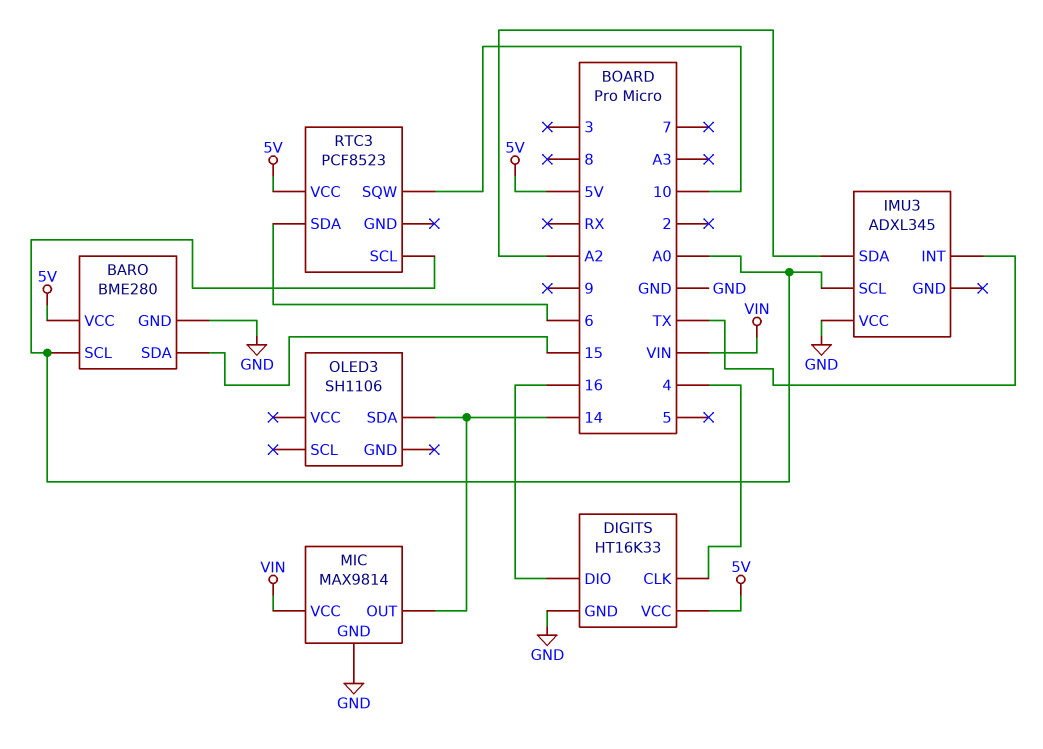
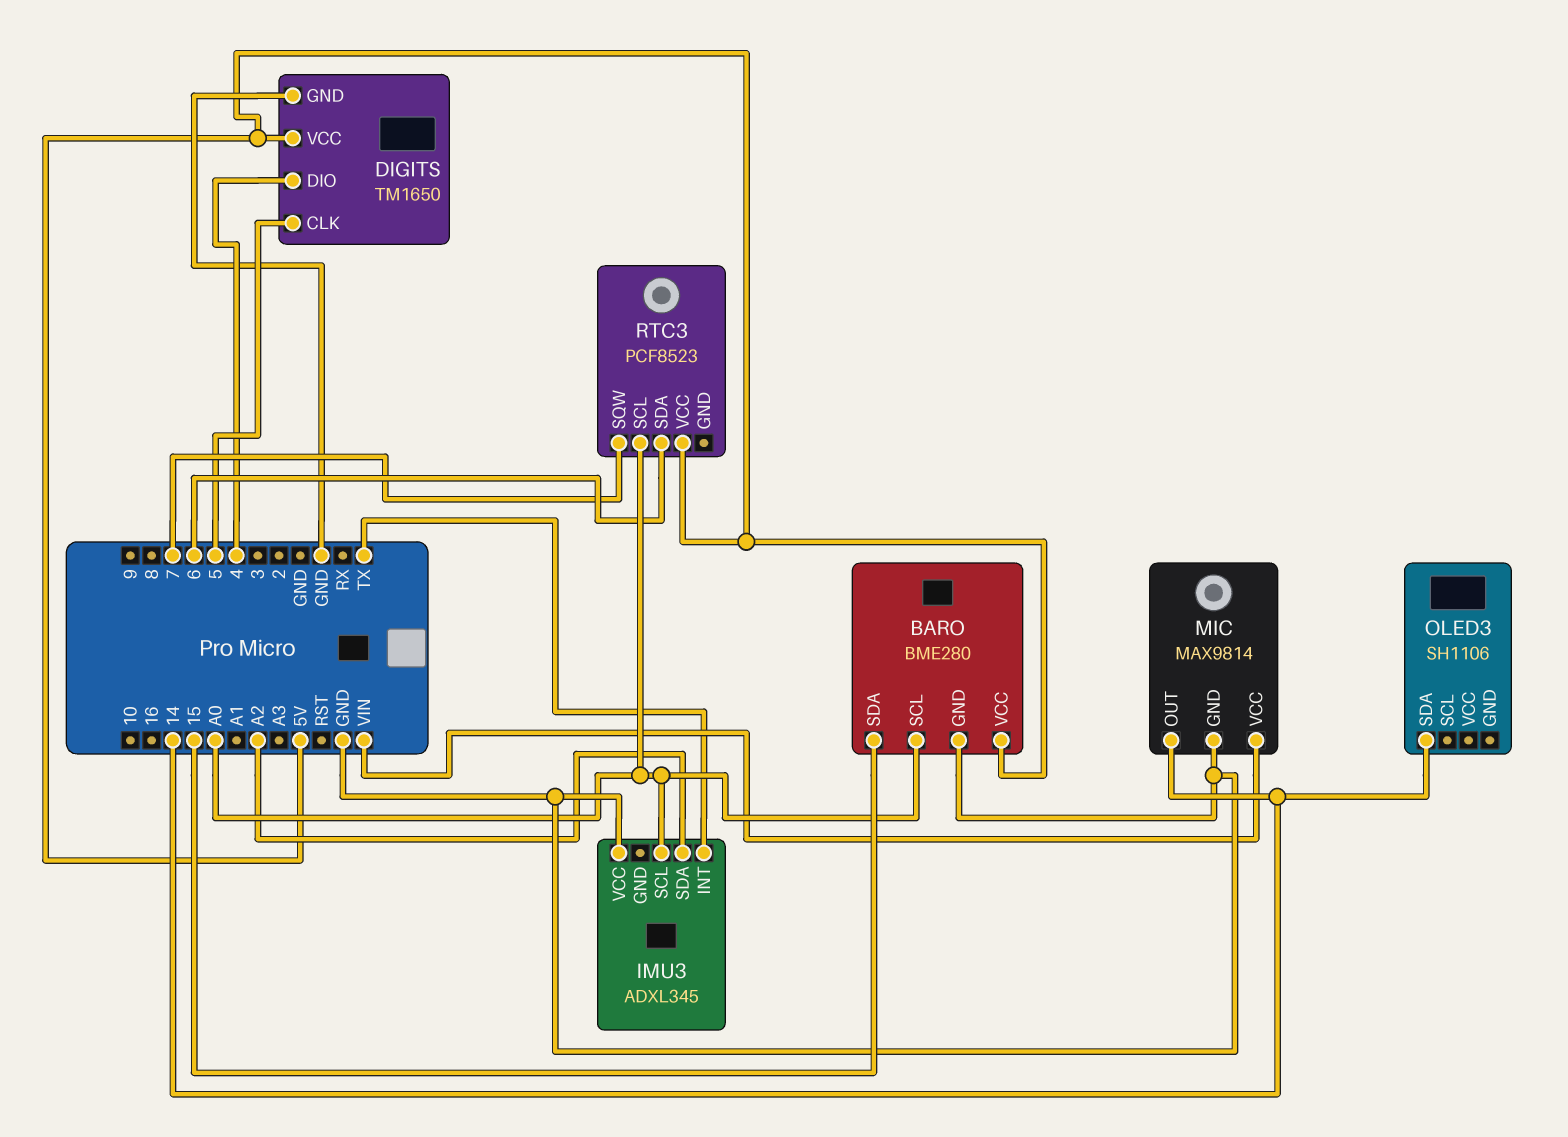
DIGITS: HT16K33 -> TM1650
DIGITS pin CLK: 4 -> 5
DIGITS pin DIO: 16 -> 4
RTC3 pin SQW: 10 -> 7

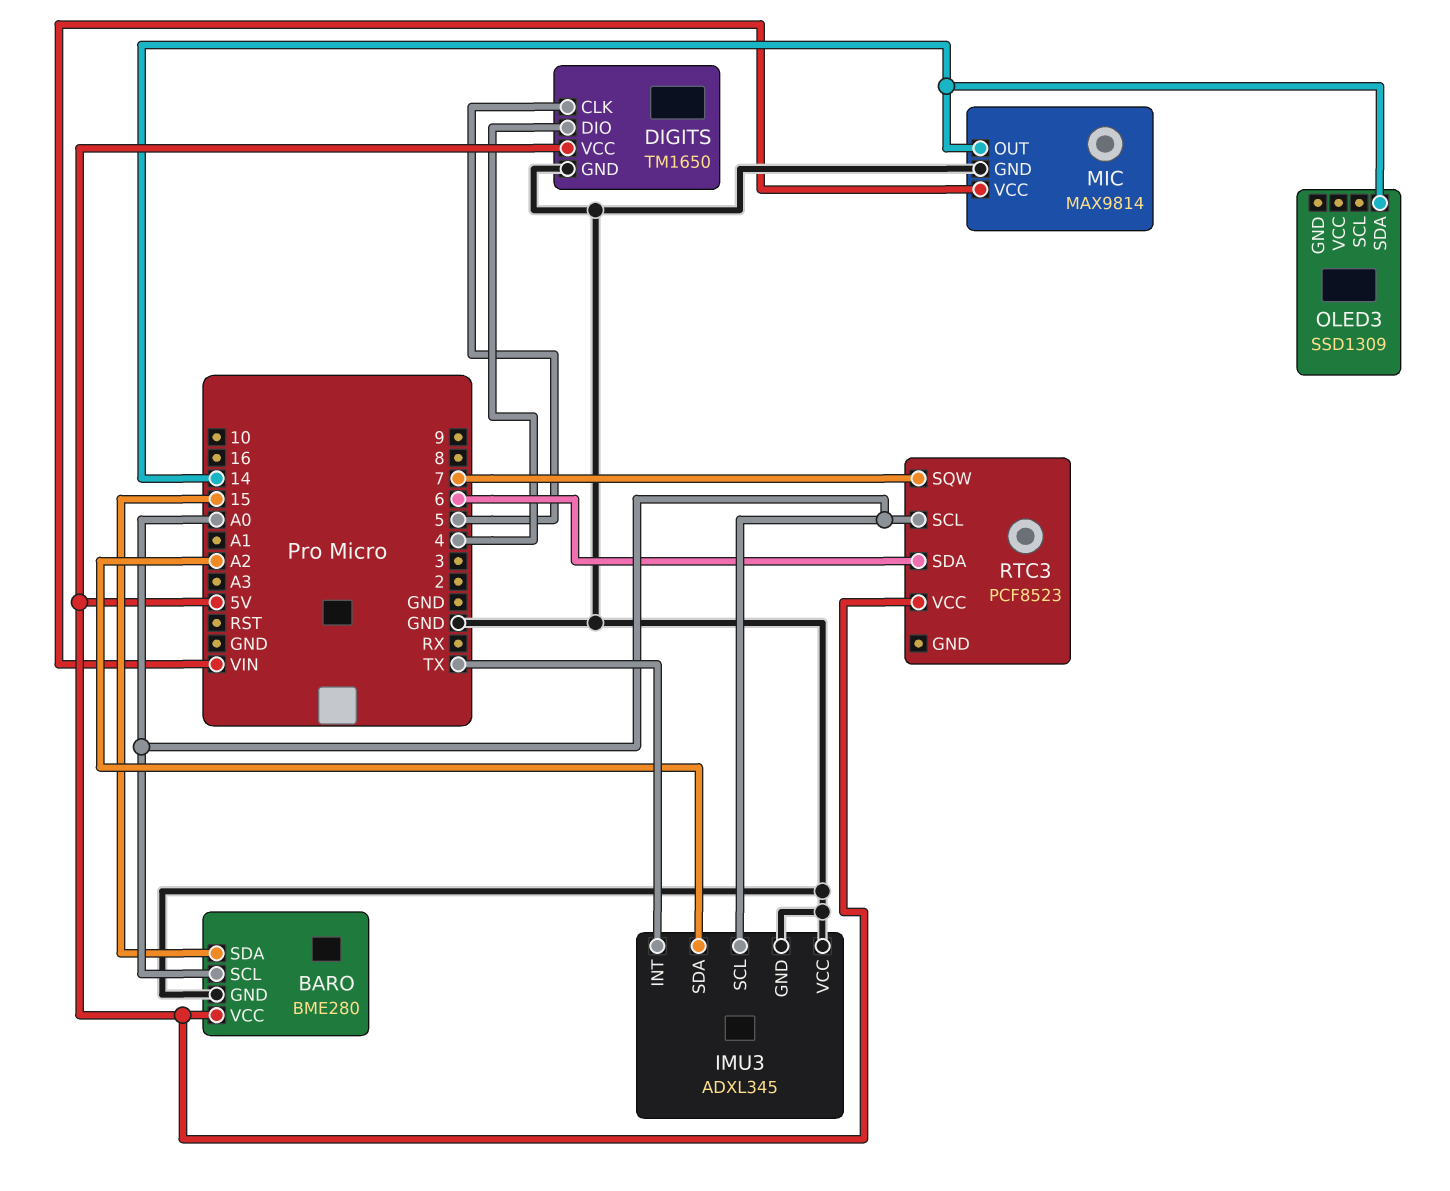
IMU3 pin GND: none -> GND
OLED3: SH1106 -> SSD1309

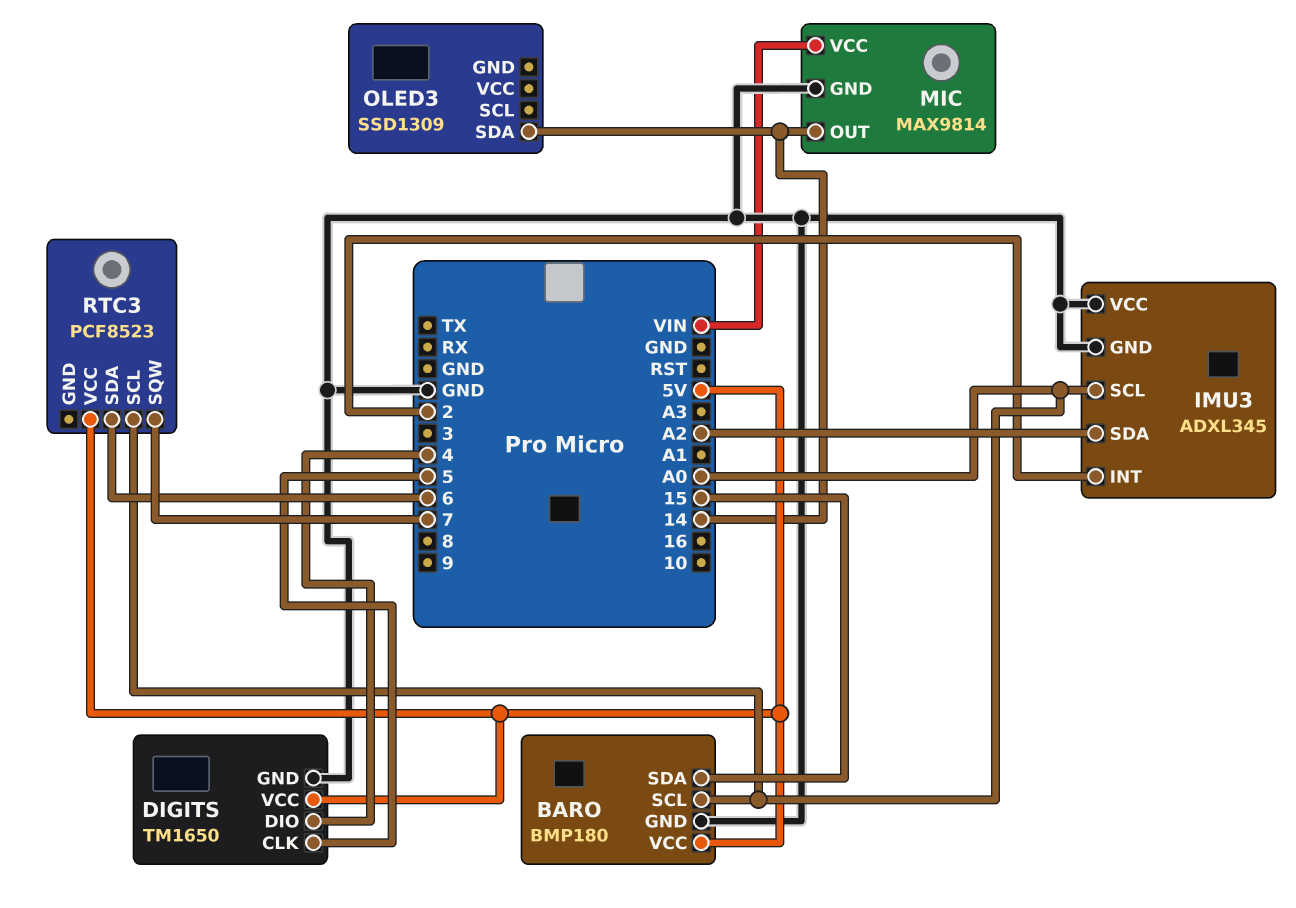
BARO: BME280 -> BMP180
IMU3 pin INT: TX -> 2

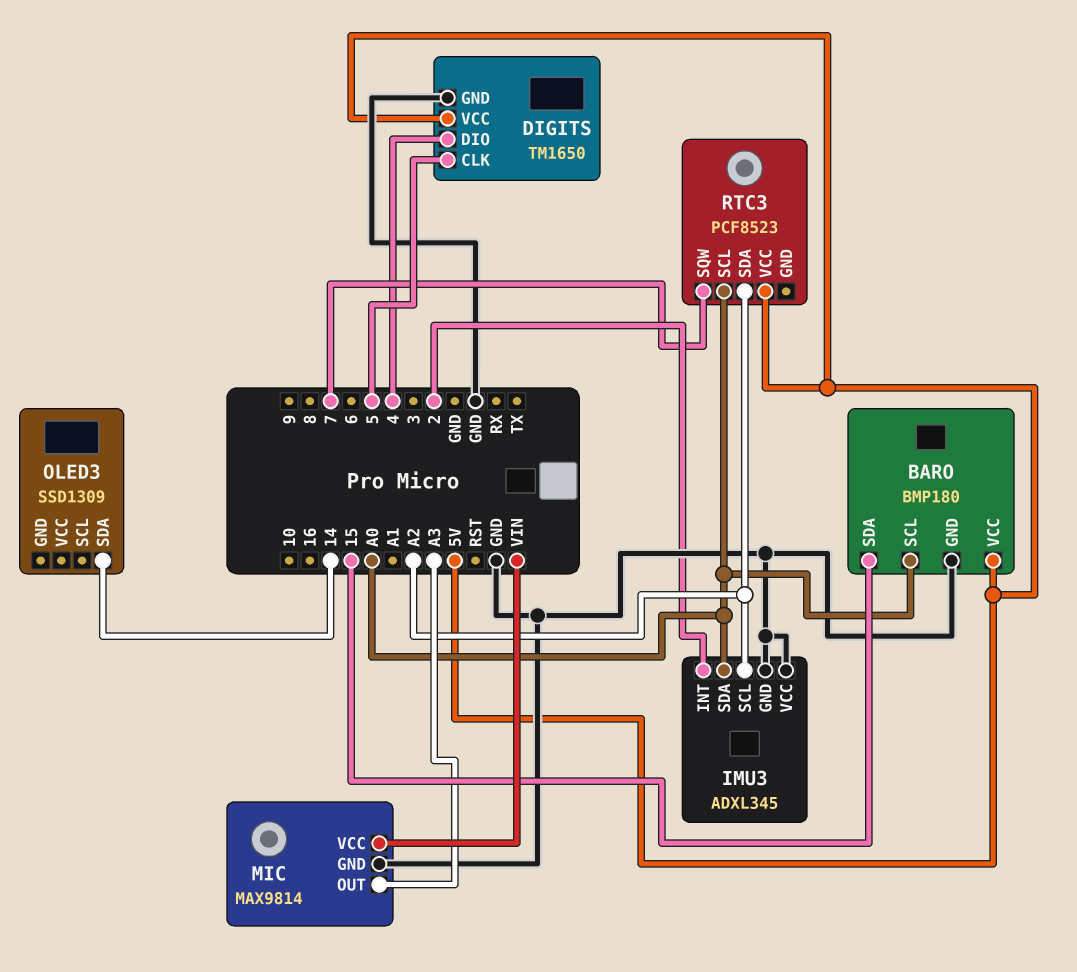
IMU3 pin SCL: A0 -> A2
IMU3 pin SDA: A2 -> A0
MIC pin OUT: 14 -> A3
RTC3 pin SDA: 6 -> A2

